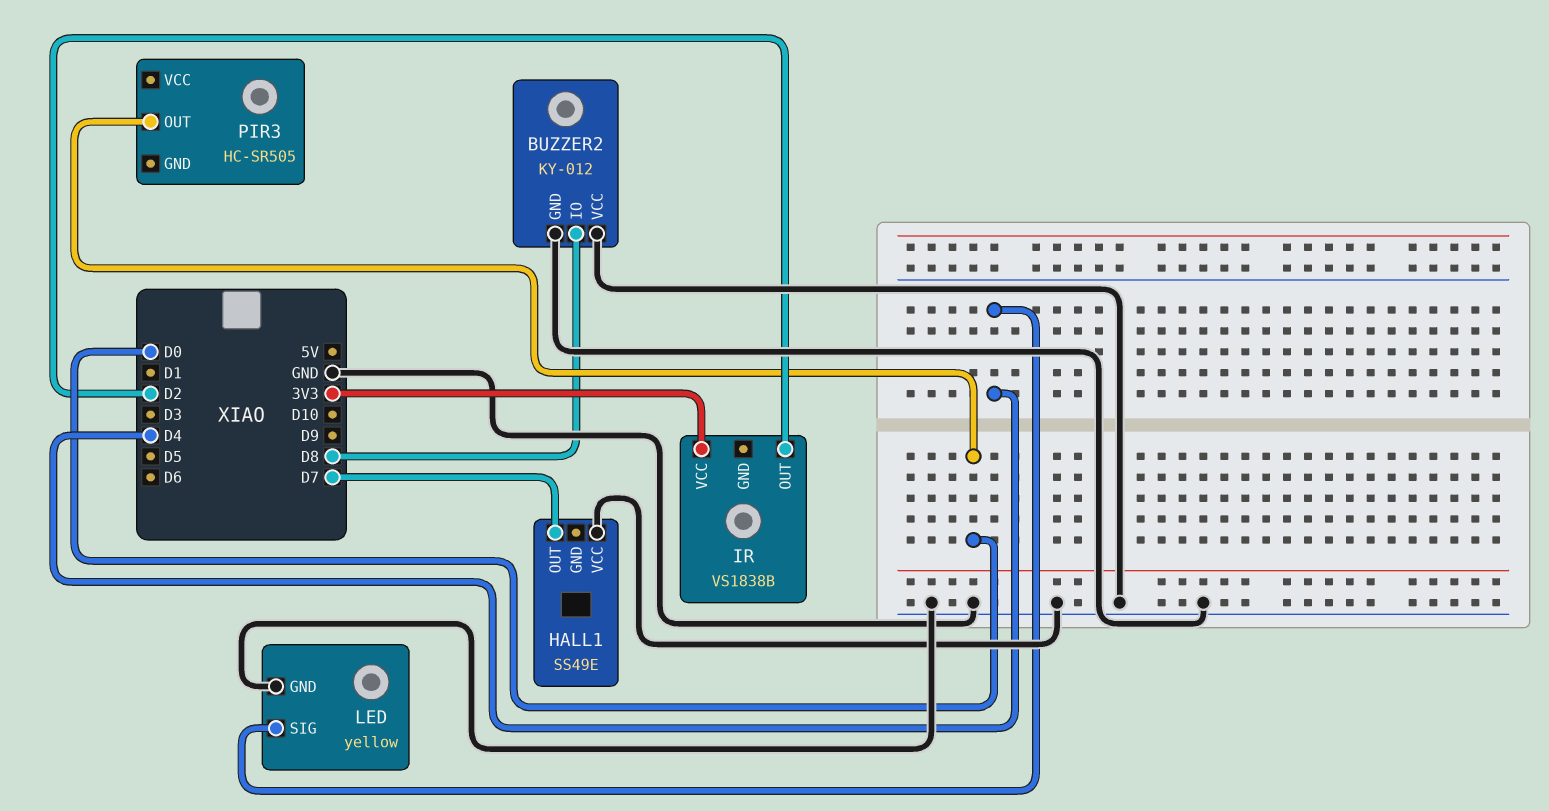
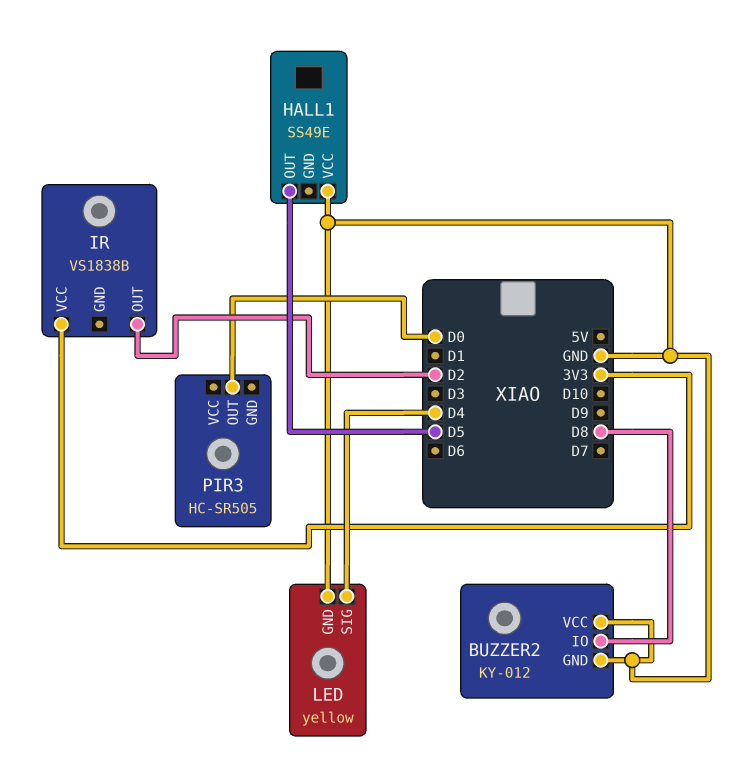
HALL1 pin OUT: D7 -> D5

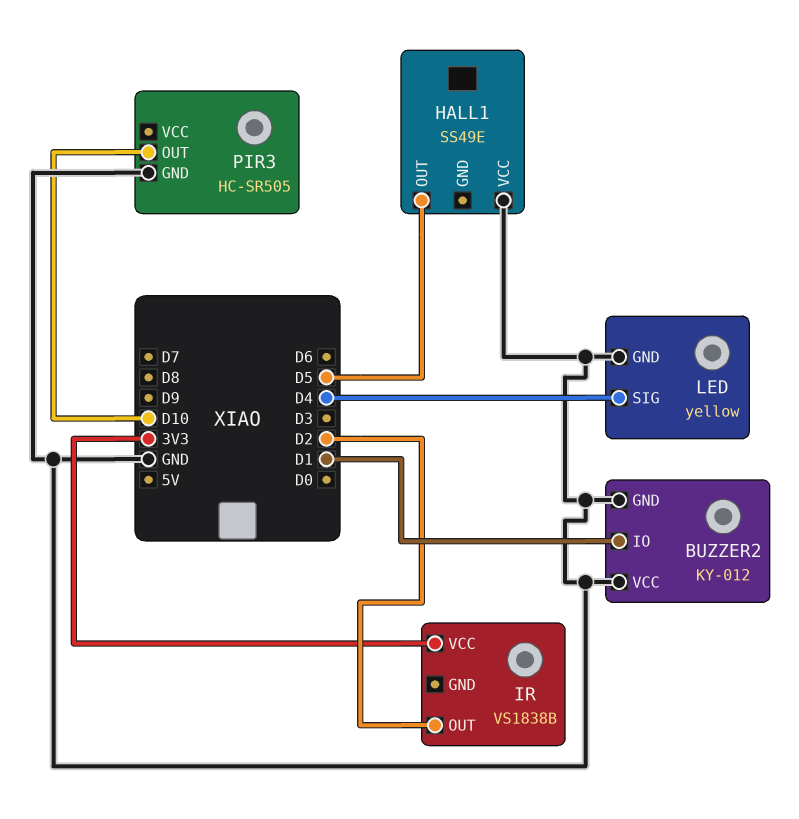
BUZZER2 pin IO: D8 -> D1
PIR3 pin GND: none -> GND
PIR3 pin OUT: D0 -> D10

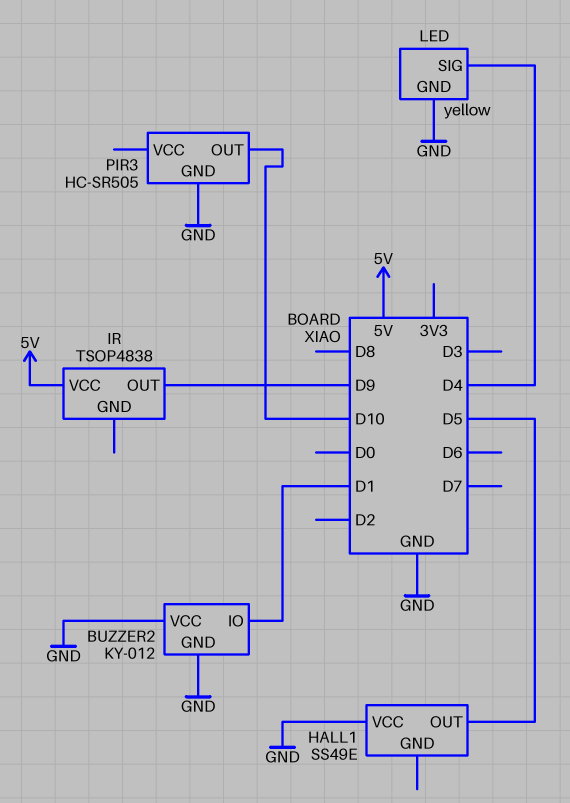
IR: VS1838B -> TSOP4838
IR pin OUT: D2 -> D9
IR pin VCC: 3V3 -> 5V

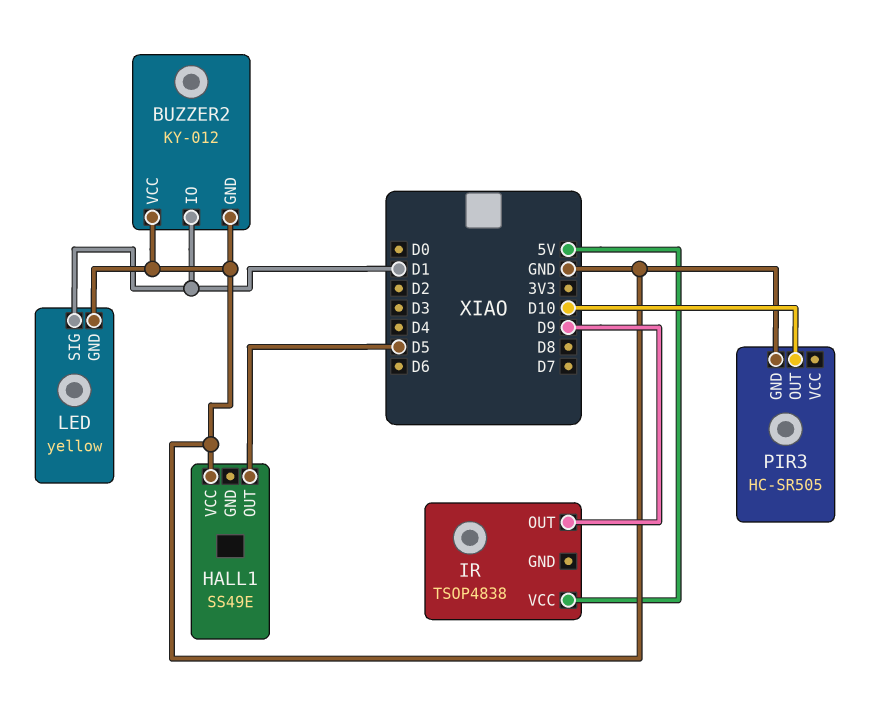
LED pin SIG: D4 -> D1

